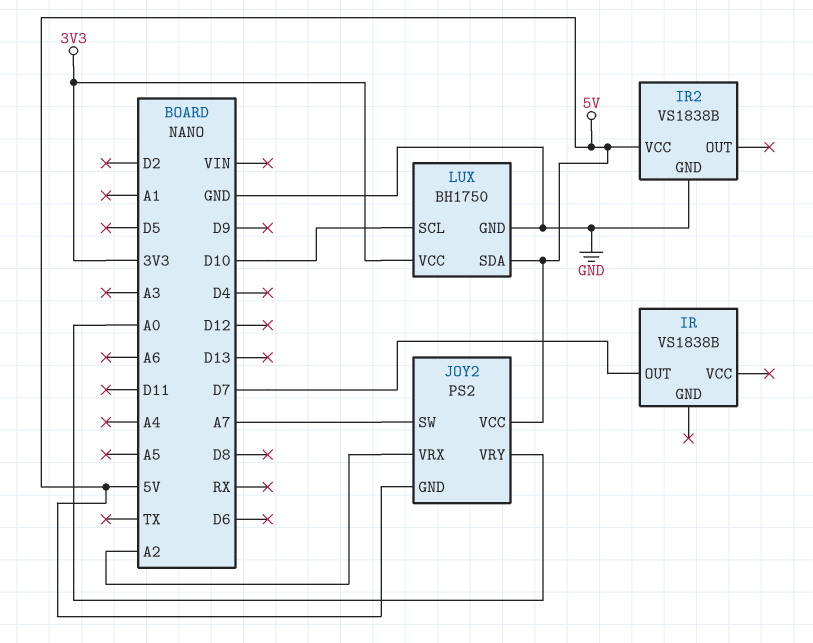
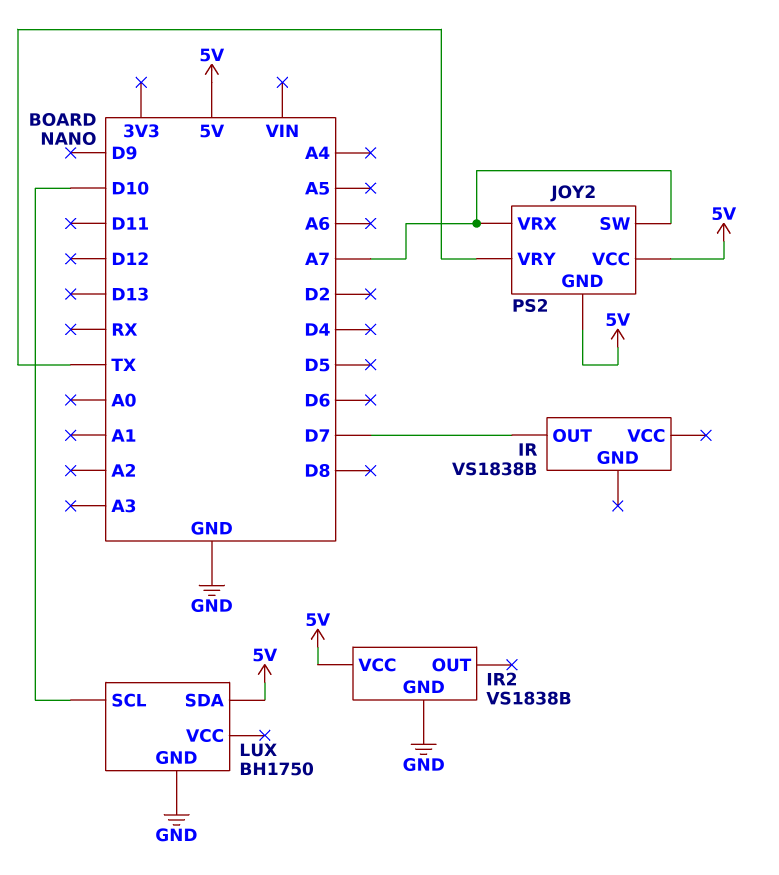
JOY2 pin VRX: A2 -> A7
JOY2 pin VRY: A0 -> TX
LUX pin VCC: 3V3 -> none

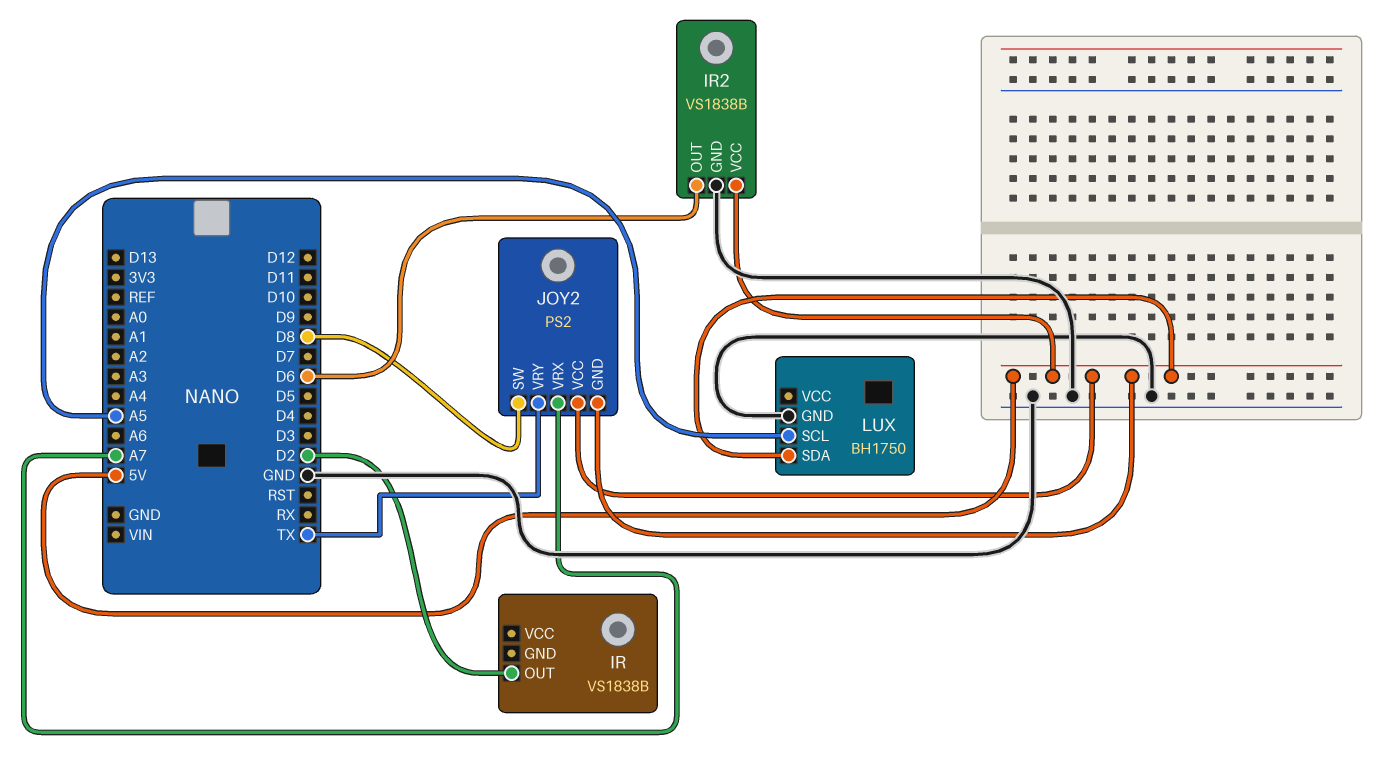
IR pin OUT: D7 -> D2
IR2 pin OUT: none -> D6
JOY2 pin SW: A7 -> D8
LUX pin SCL: D10 -> A5

